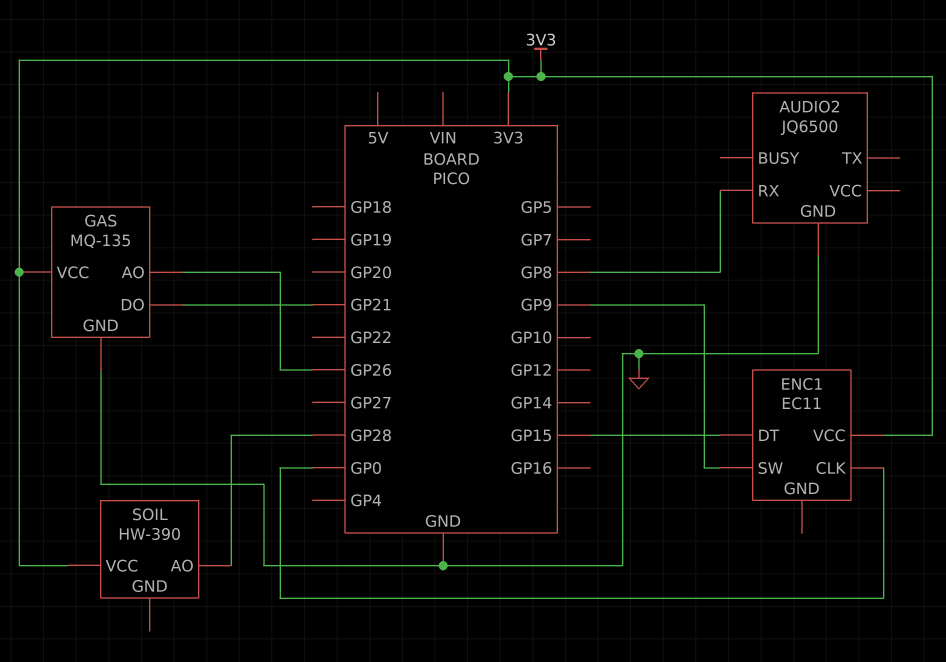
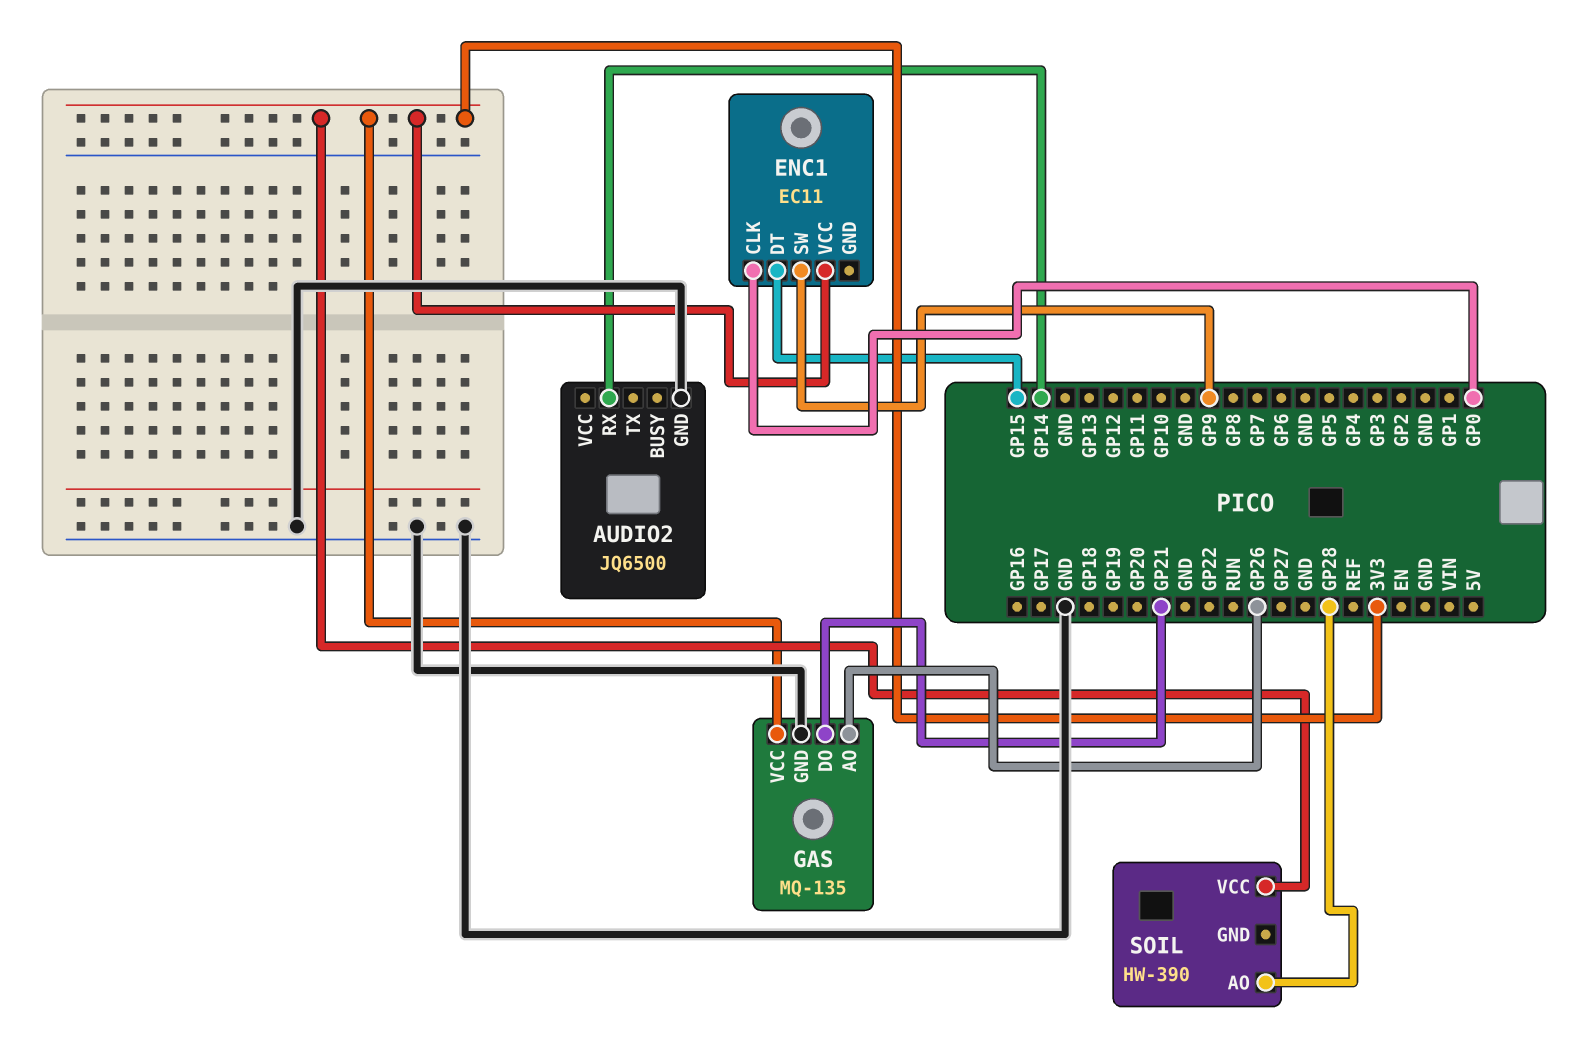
AUDIO2 pin RX: GP8 -> GP14

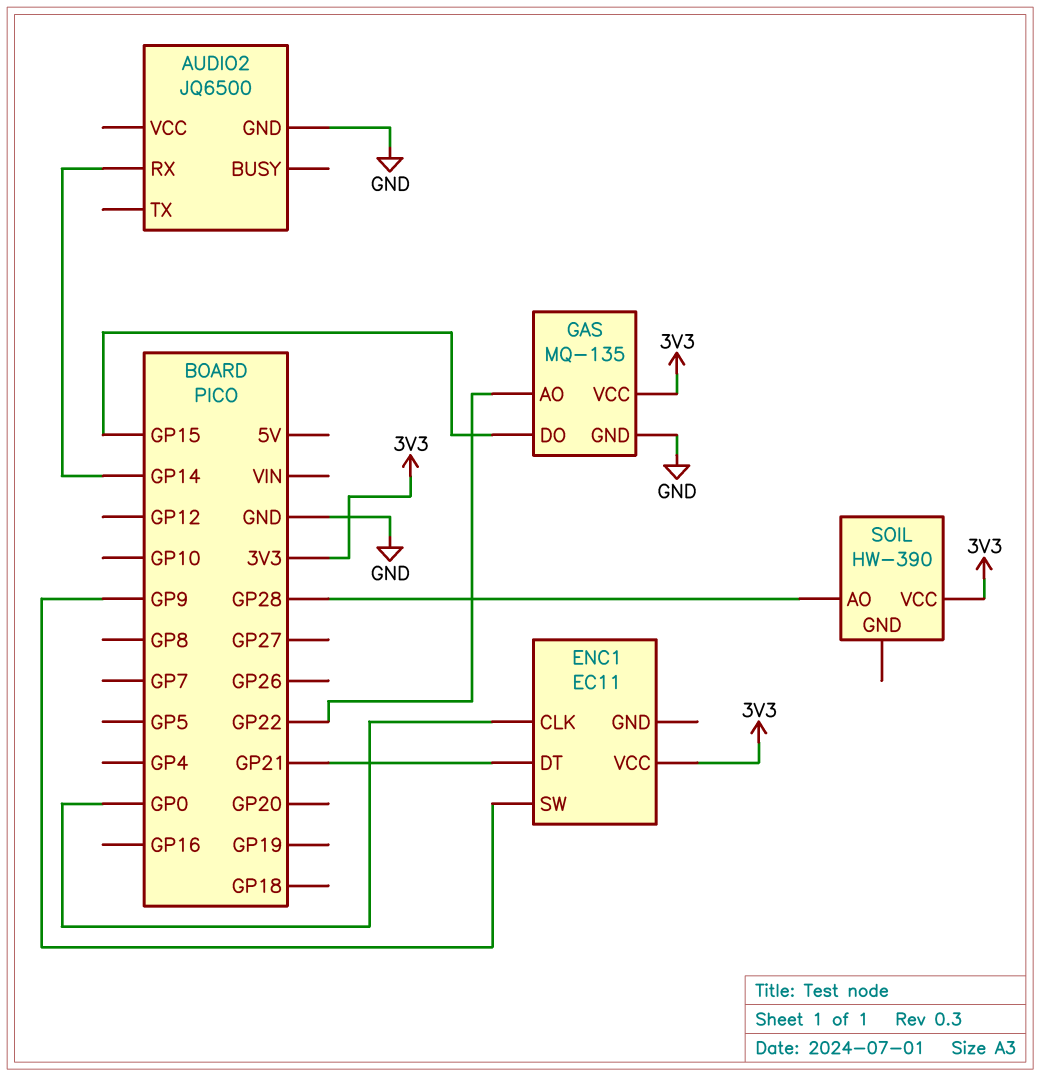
ENC1 pin DT: GP15 -> GP21
GAS pin AO: GP26 -> GP22
GAS pin DO: GP21 -> GP15

